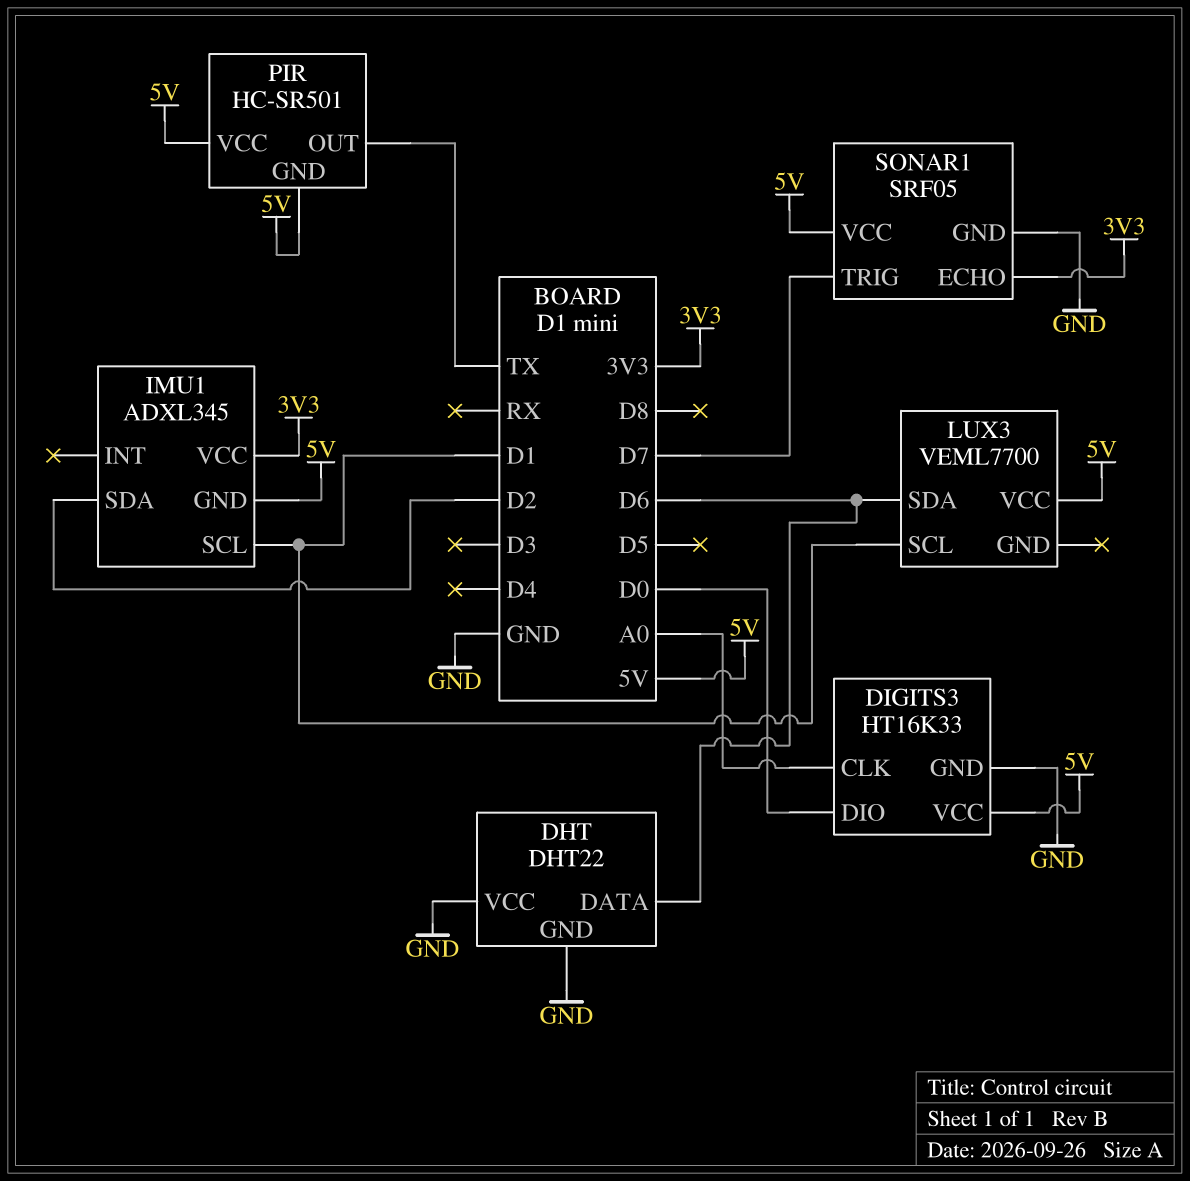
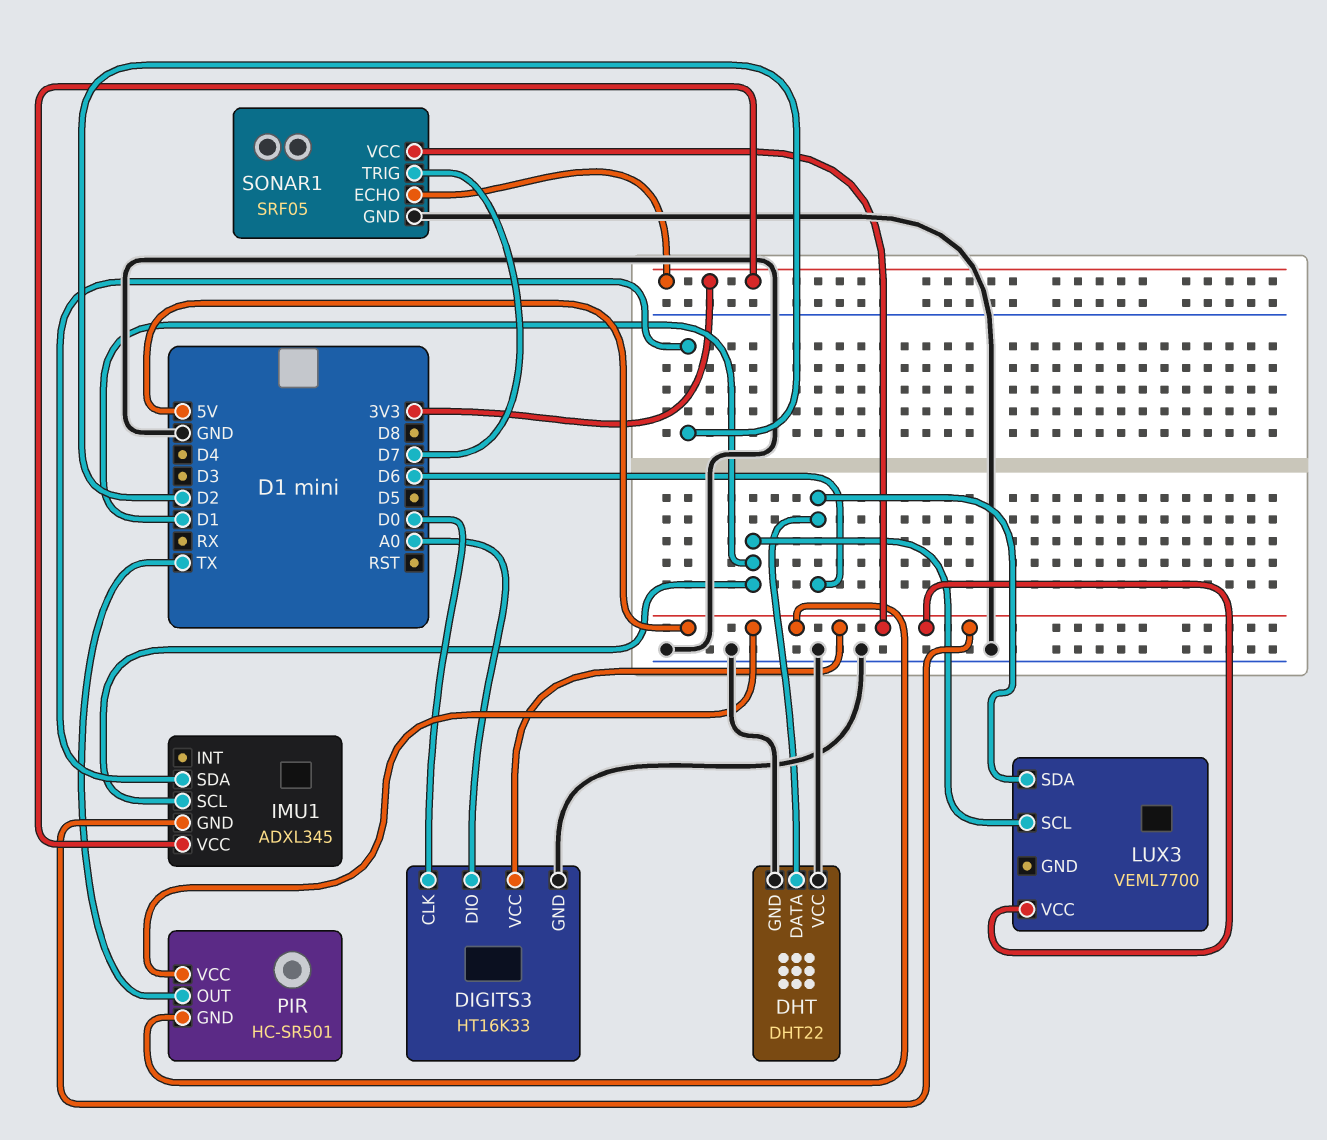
DIGITS3 pin CLK: A0 -> D0
DIGITS3 pin DIO: D0 -> A0

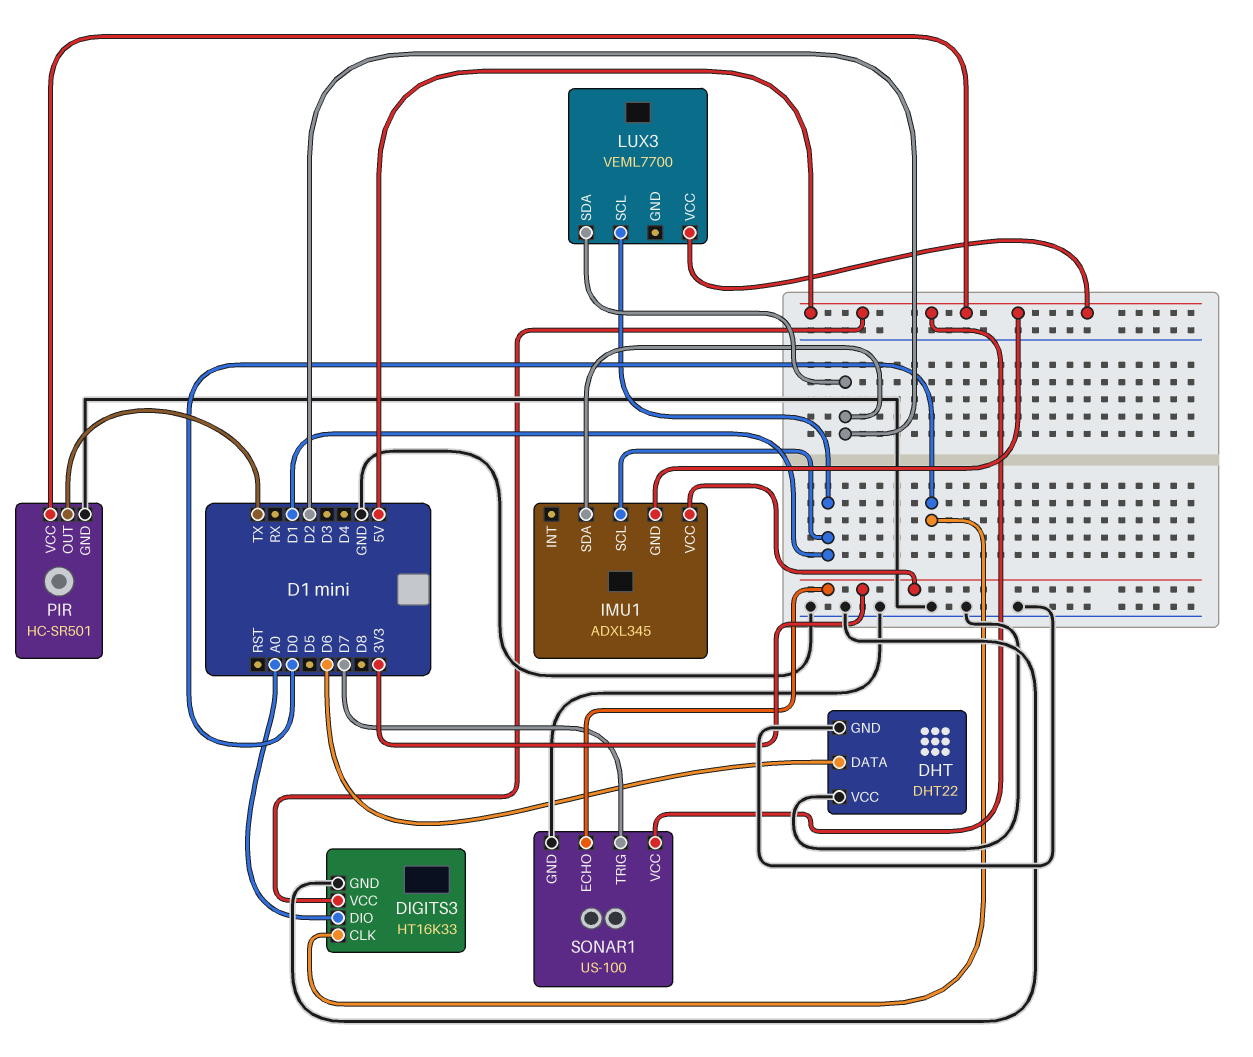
LUX3 pin SDA: D6 -> D2
PIR pin GND: 5V -> GND
SONAR1: SRF05 -> US-100

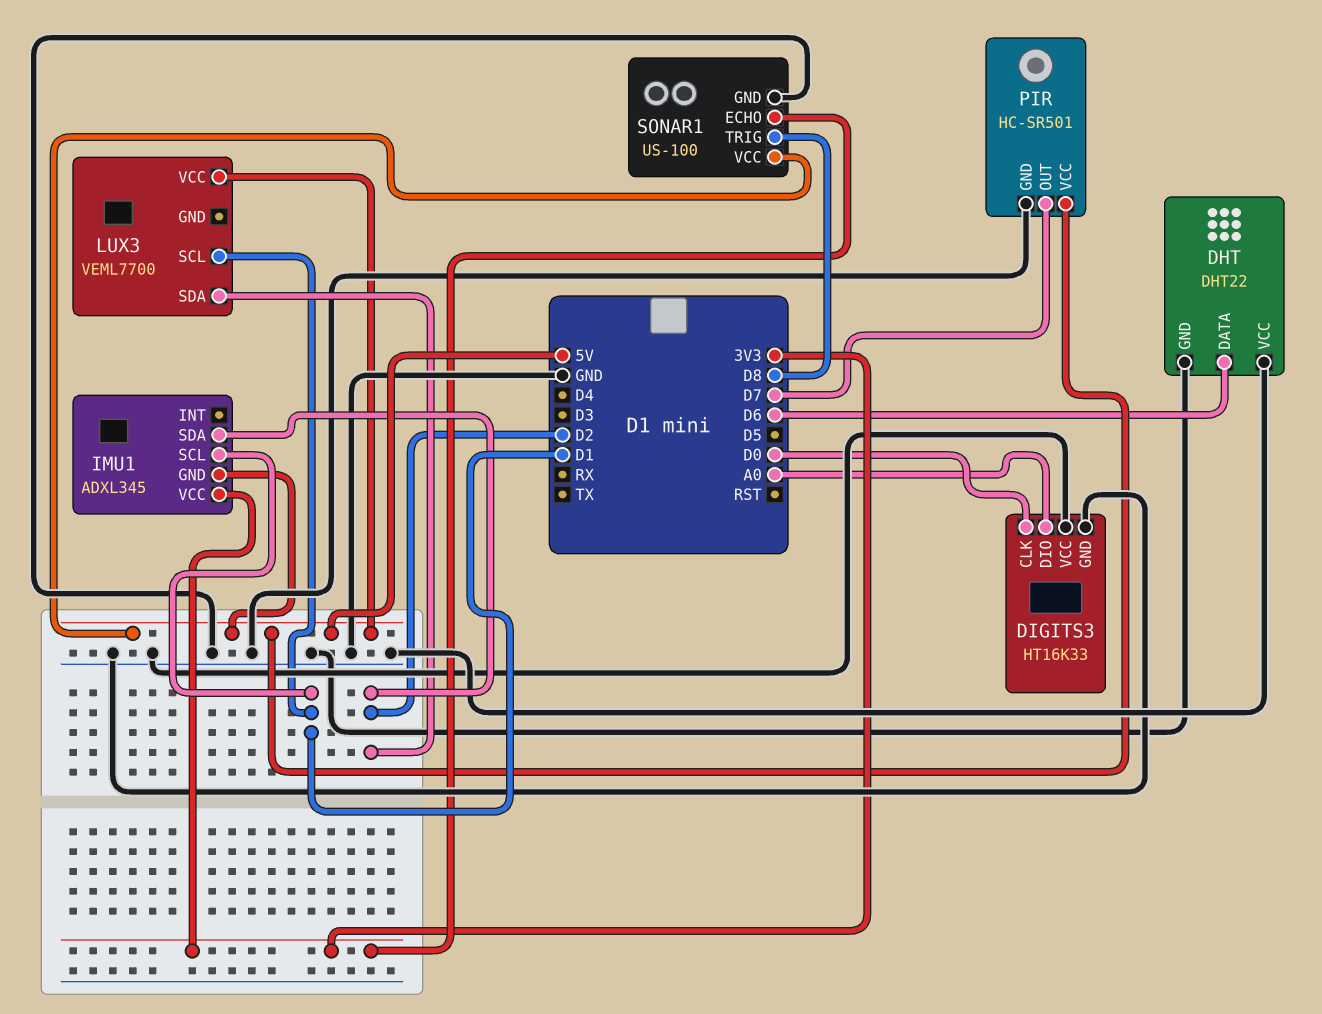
DIGITS3 pin VCC: 5V -> GND
PIR pin OUT: TX -> D7
SONAR1 pin TRIG: D7 -> D8

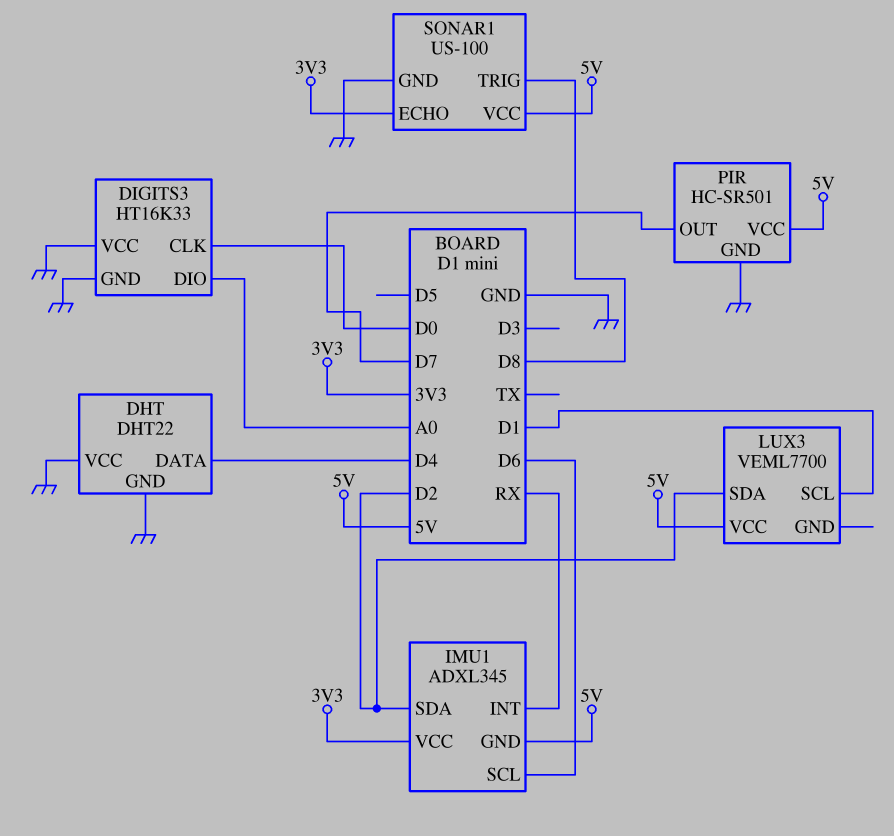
DHT pin DATA: D6 -> D4
IMU1 pin INT: none -> RX
IMU1 pin SCL: D1 -> D6

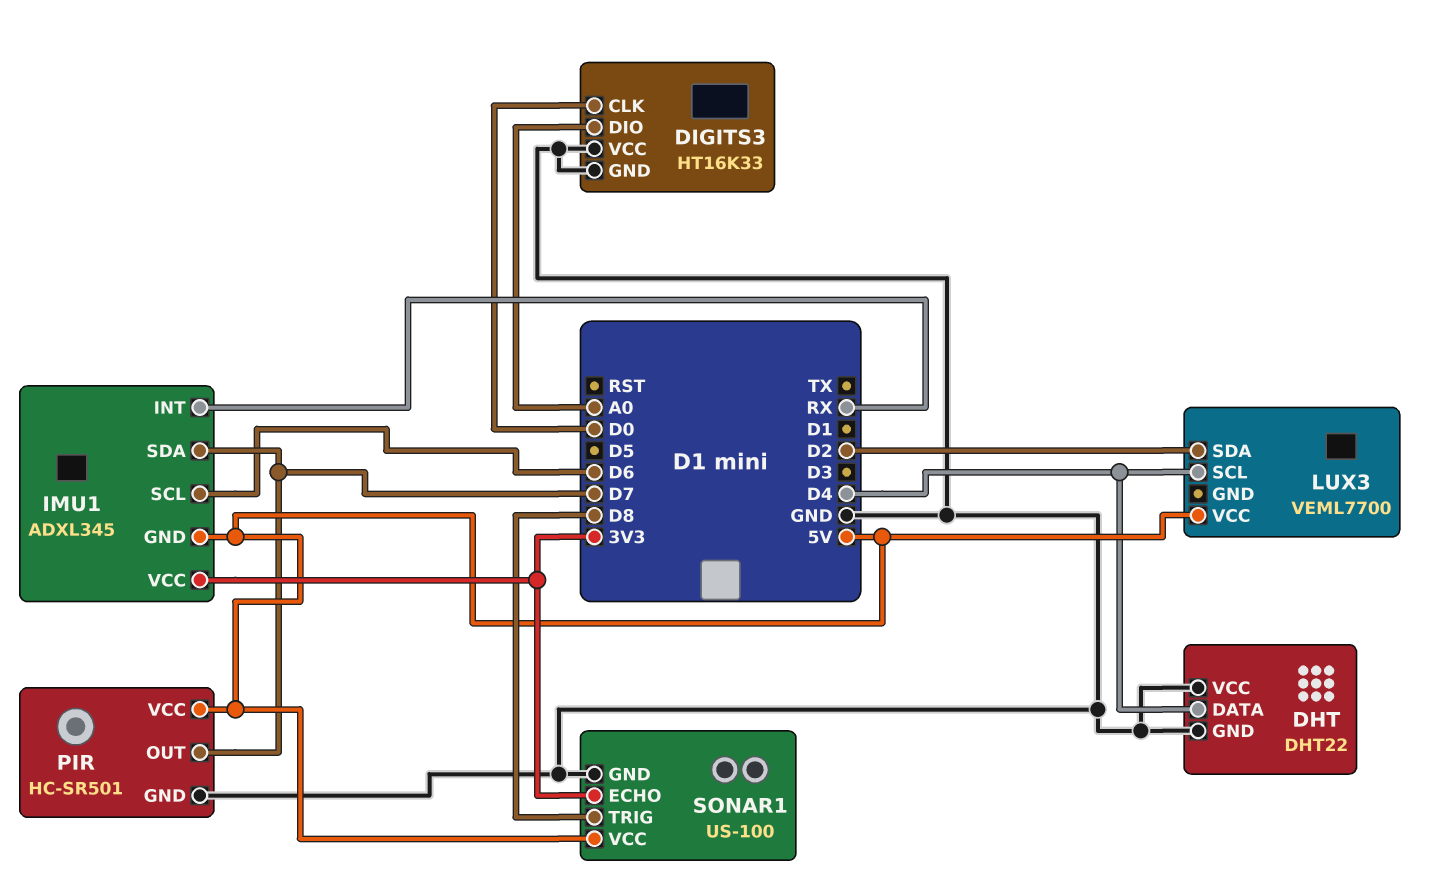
IMU1 pin SDA: D2 -> D7
LUX3 pin SCL: D1 -> D4

